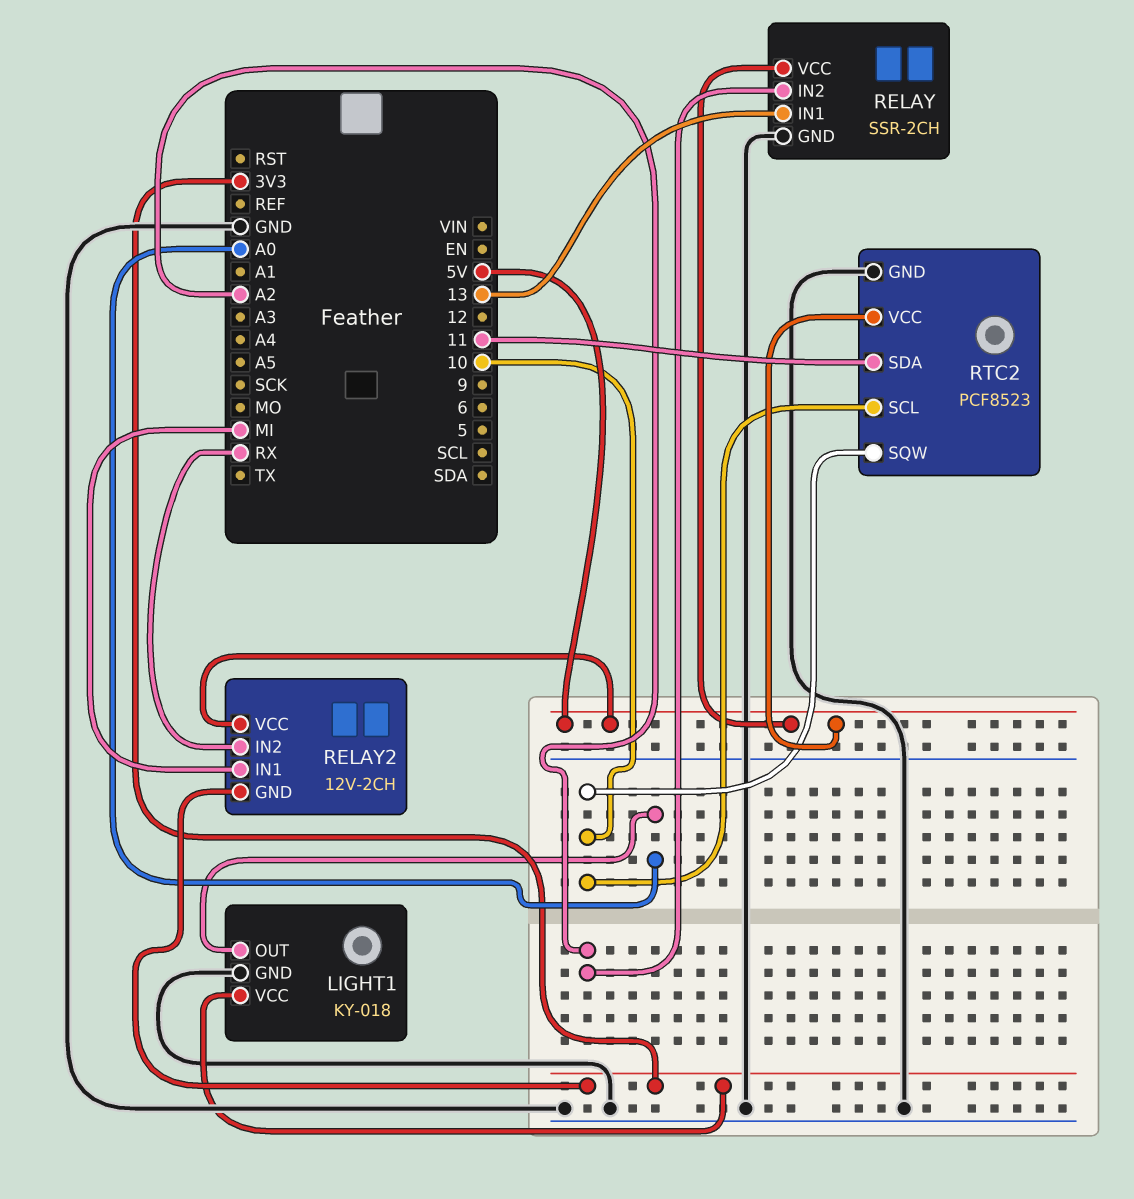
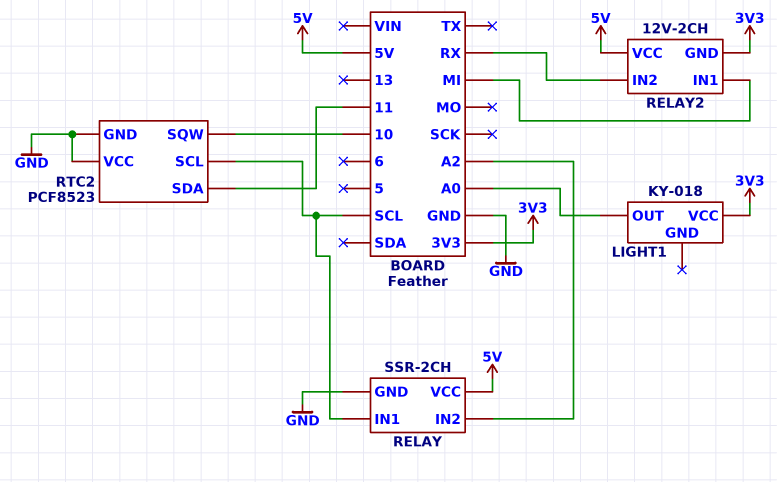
LIGHT1 pin GND: GND -> none
RELAY pin IN1: 13 -> SCL
RTC2 pin SCL: 10 -> SCL
RTC2 pin VCC: 5V -> GND

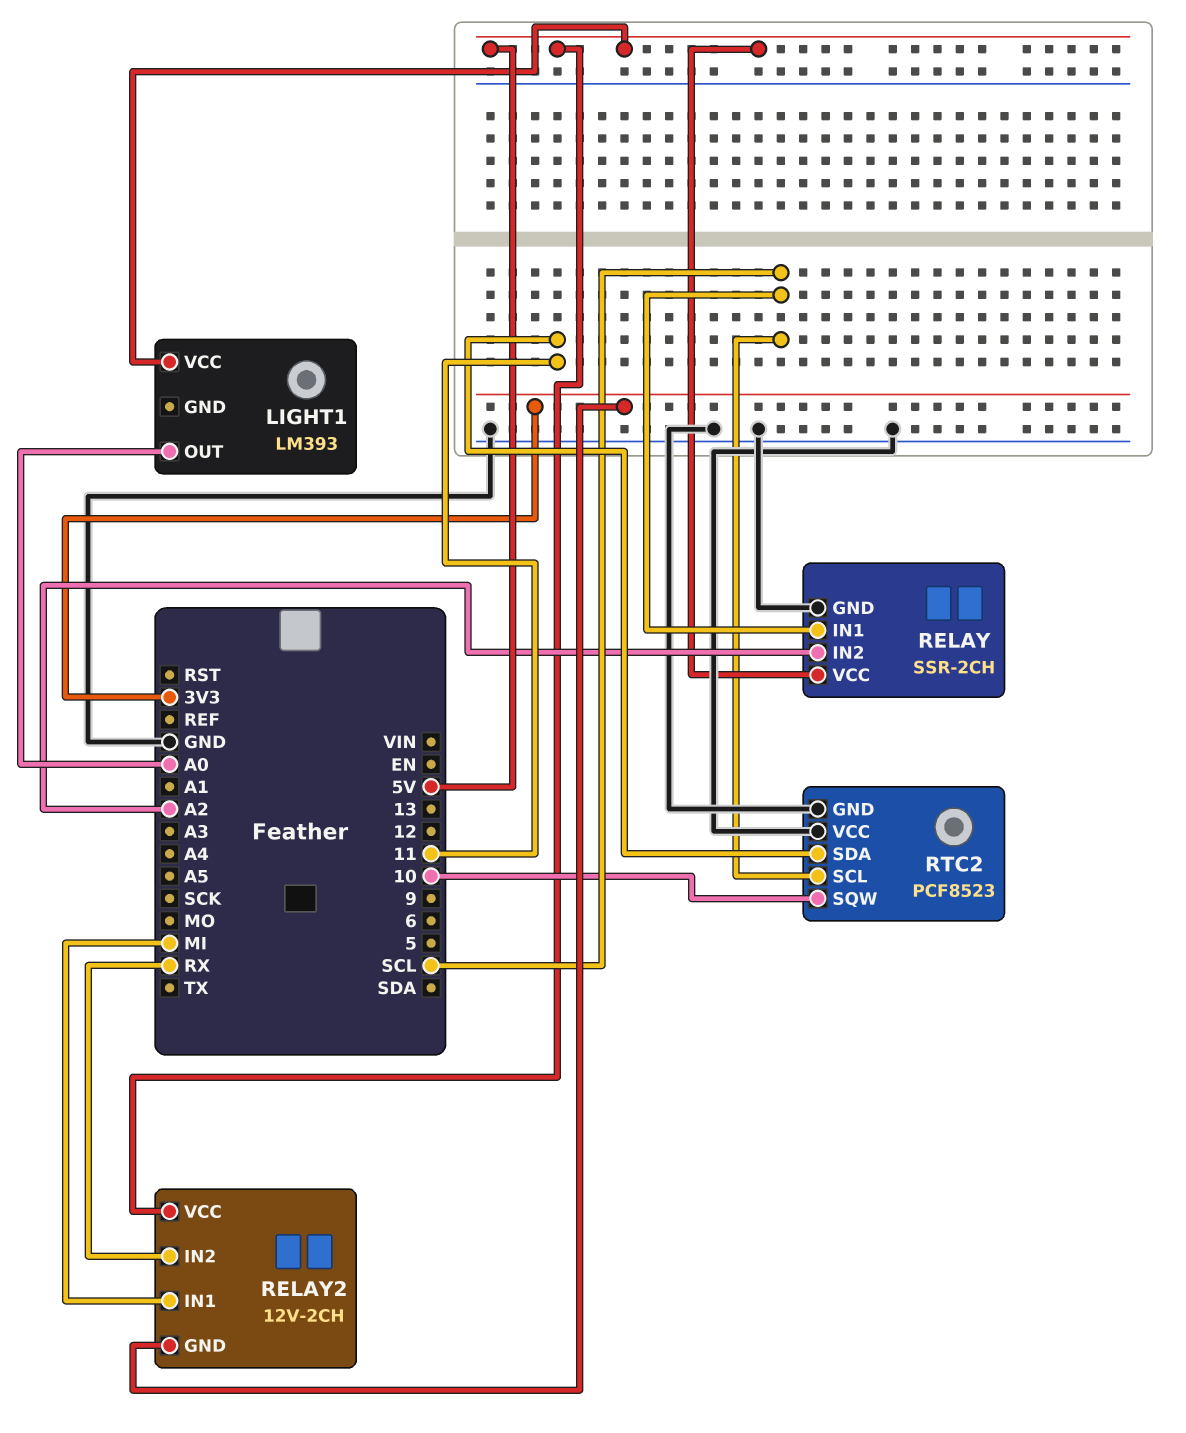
LIGHT1: KY-018 -> LM393
LIGHT1 pin VCC: 3V3 -> 5V

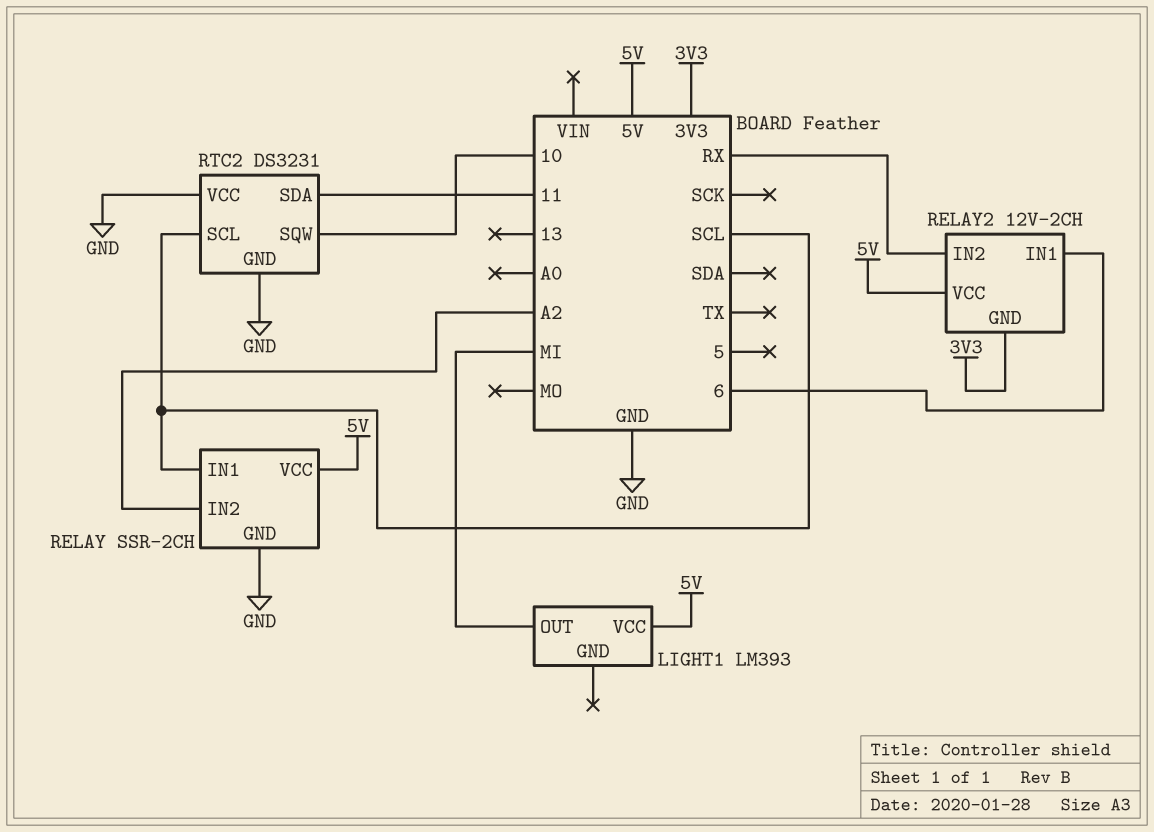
LIGHT1 pin OUT: A0 -> MI
RELAY2 pin IN1: MI -> 6
RTC2: PCF8523 -> DS3231

